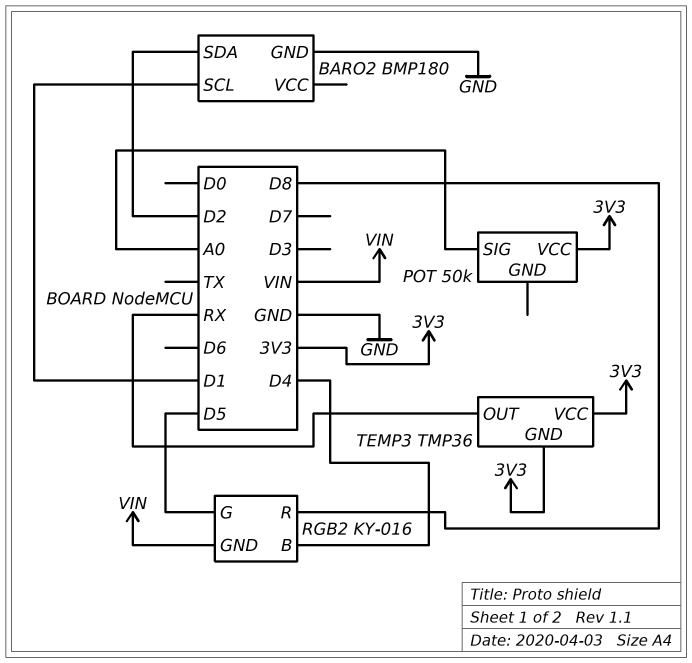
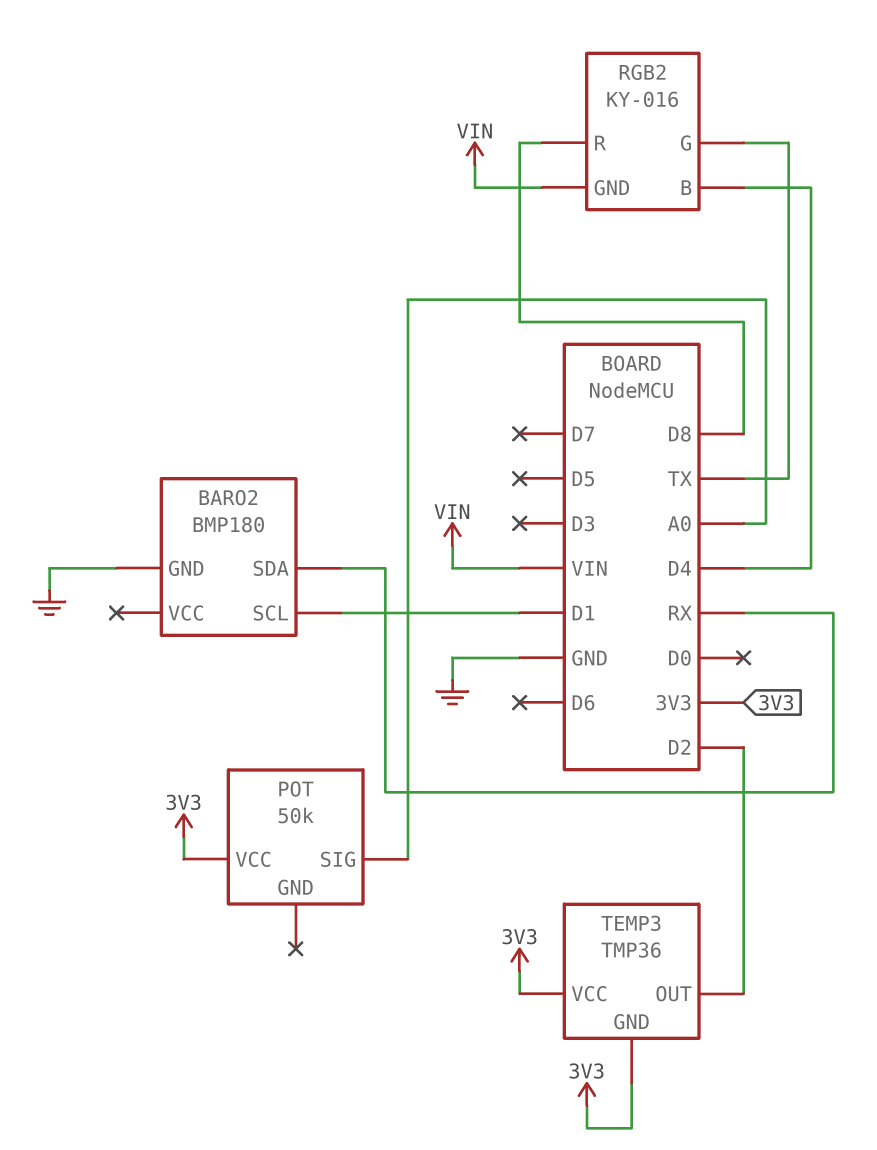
BARO2 pin SDA: D2 -> RX
RGB2 pin G: D5 -> TX
TEMP3 pin OUT: RX -> D2

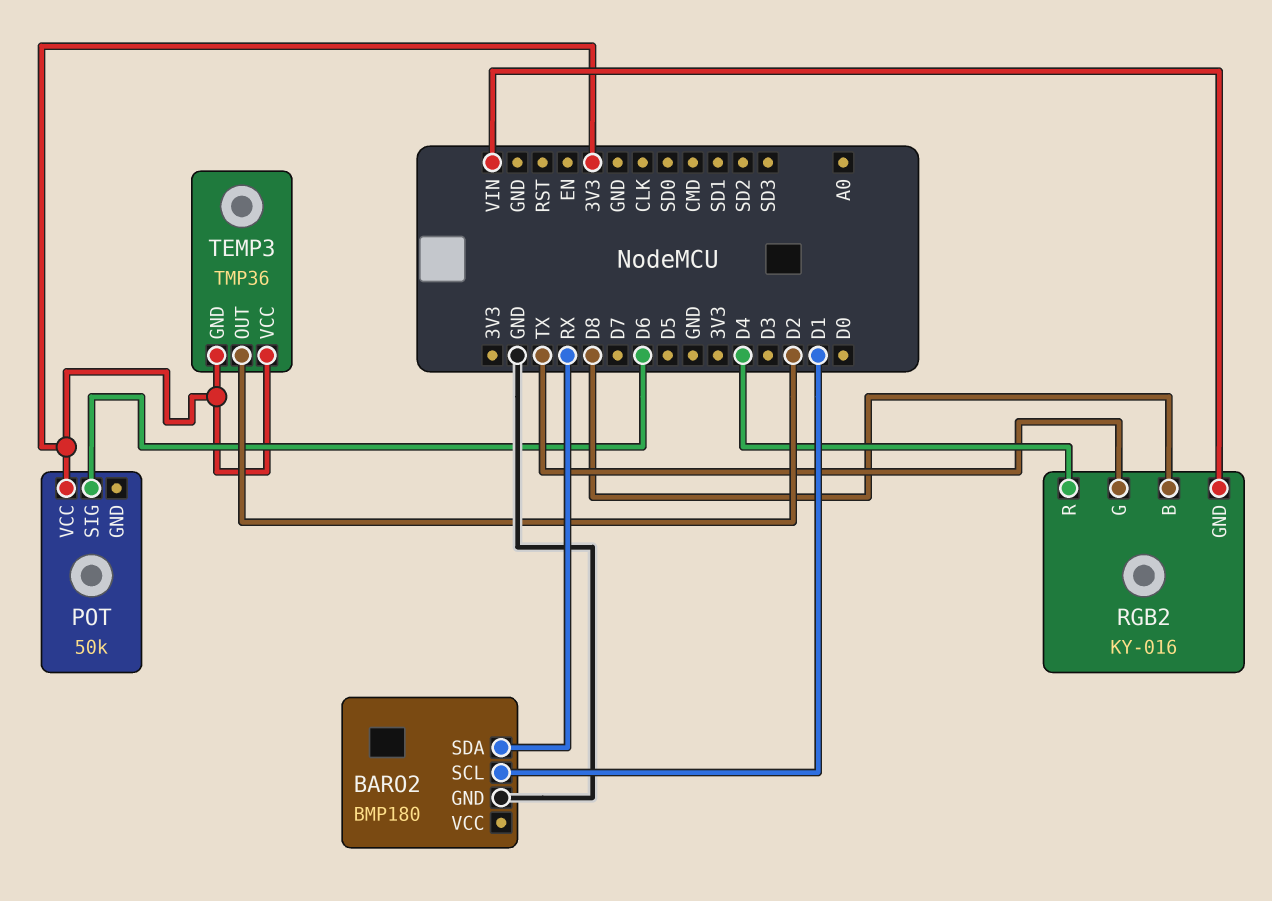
POT pin SIG: A0 -> D6
RGB2 pin B: D4 -> D8
RGB2 pin R: D8 -> D4

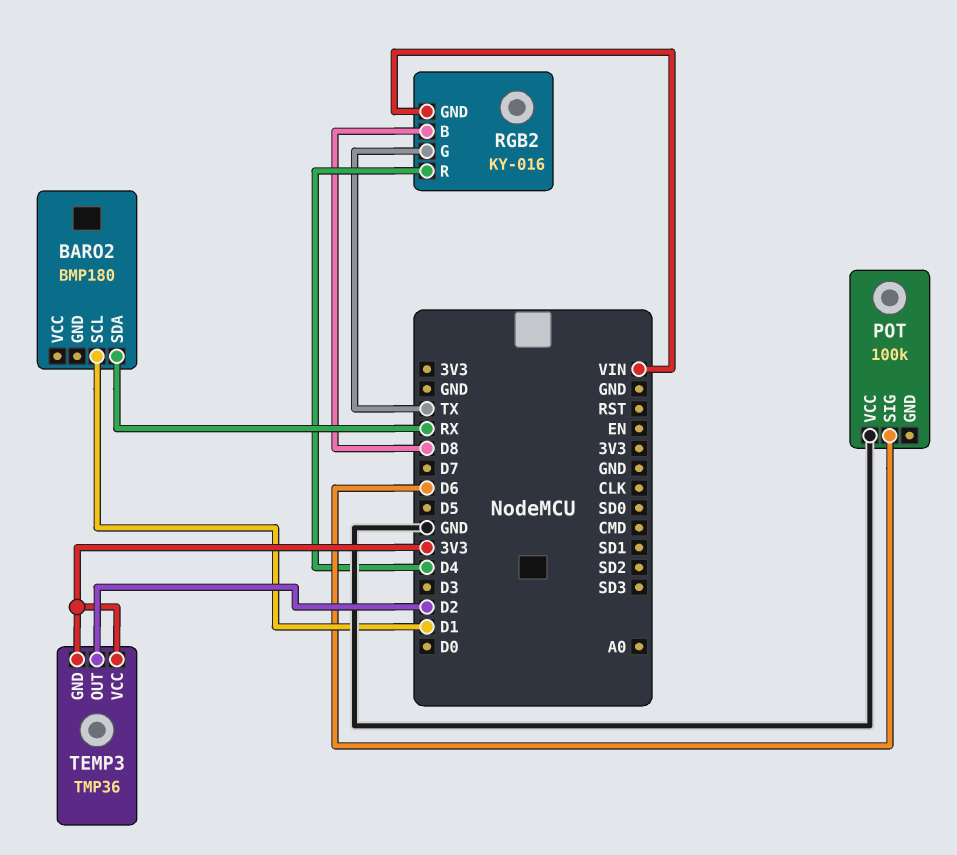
BARO2 pin GND: GND -> none
POT: 50k -> 100k
POT pin VCC: 3V3 -> GND

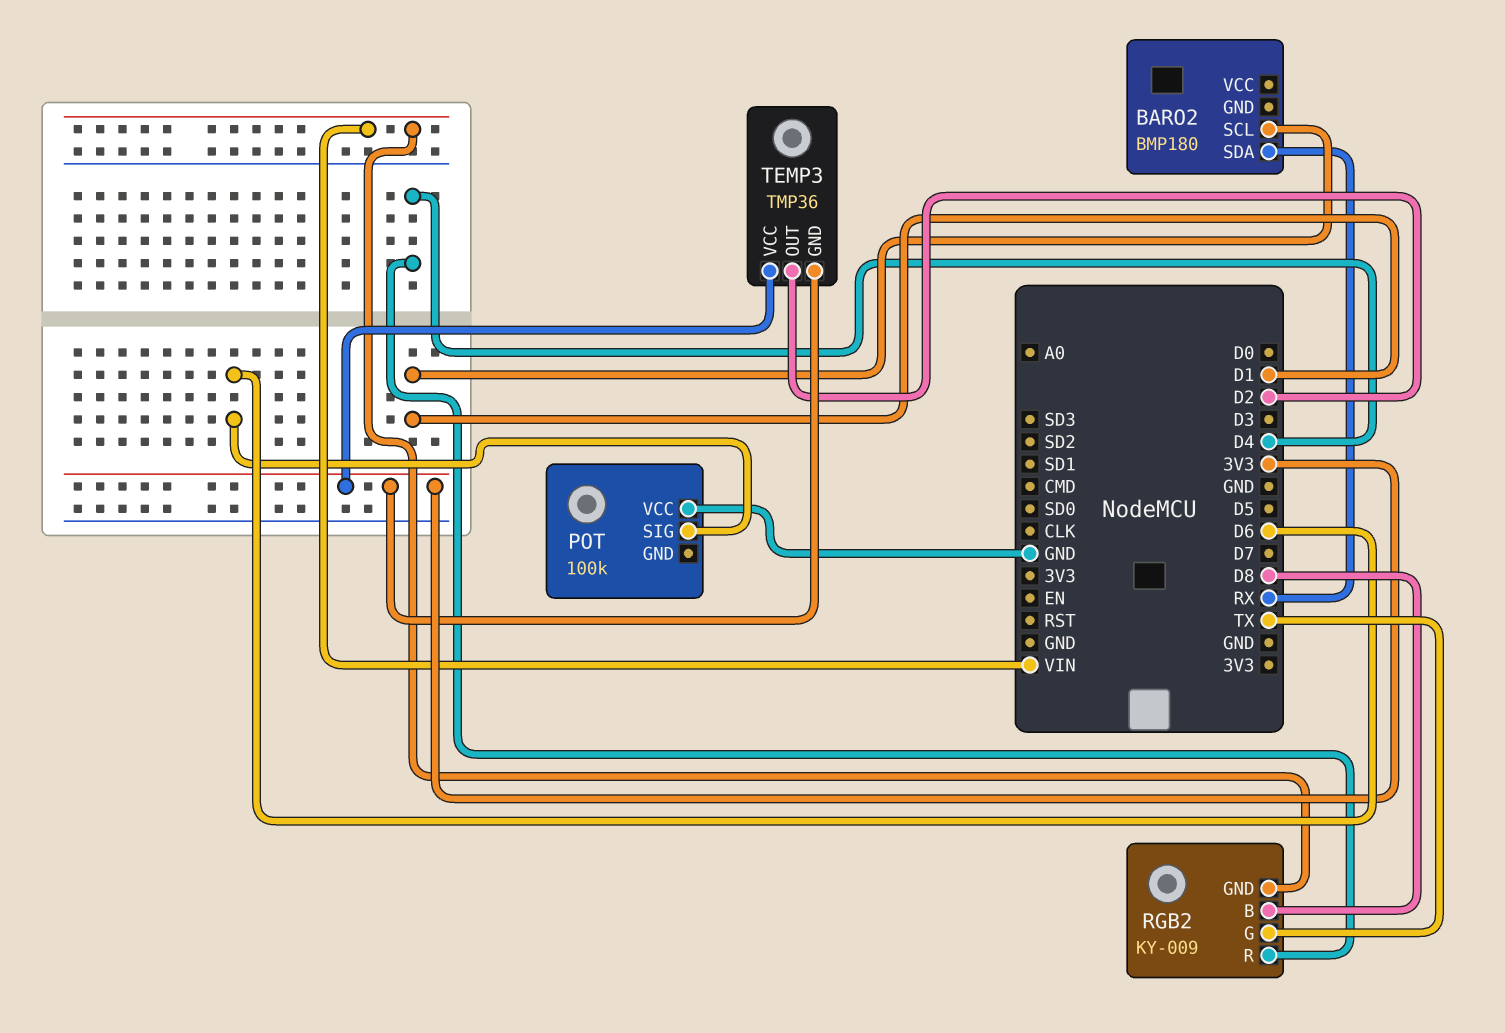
RGB2: KY-016 -> KY-009

